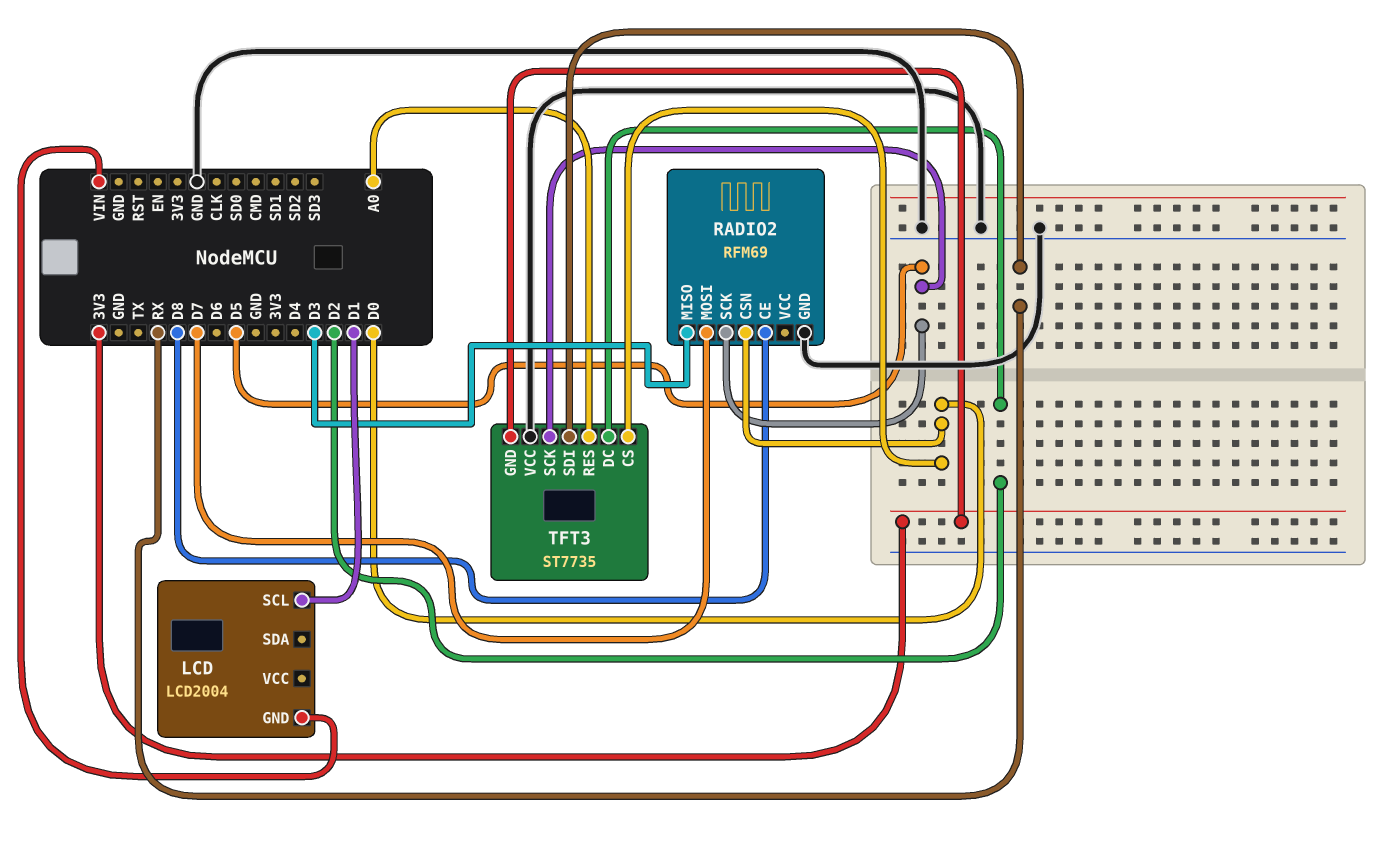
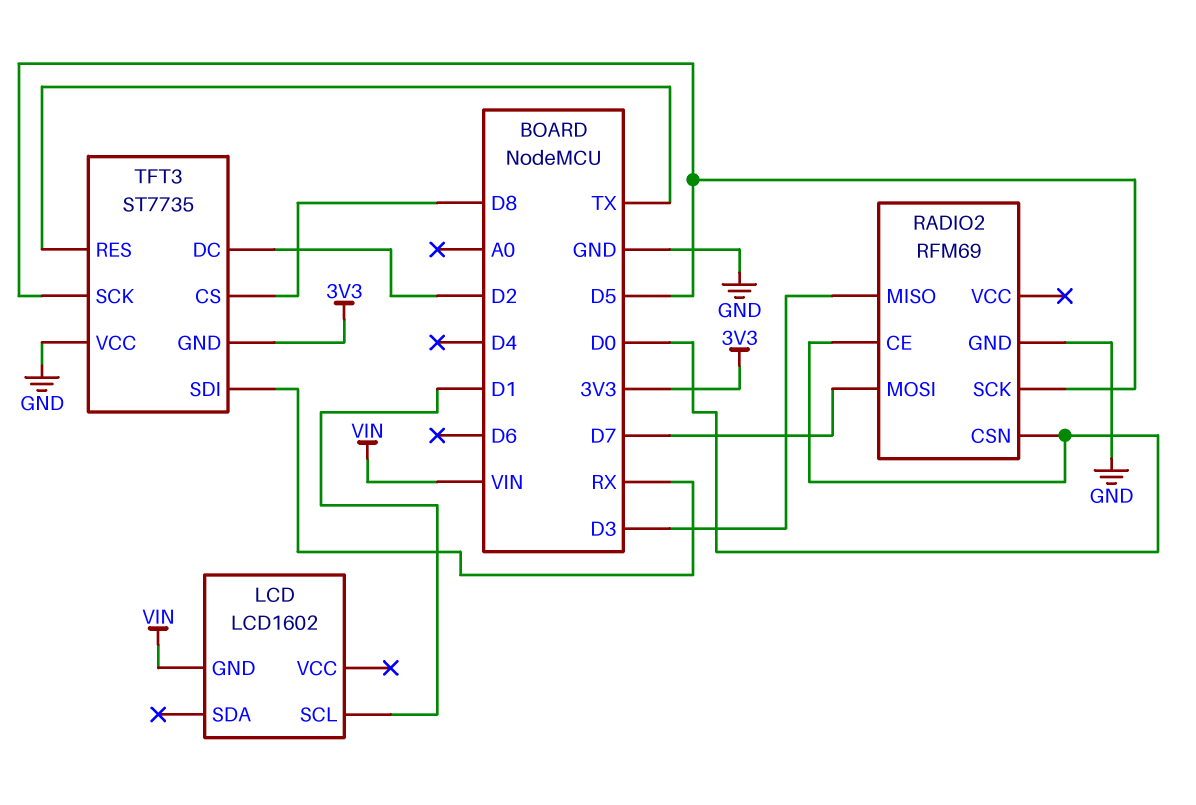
LCD: LCD2004 -> LCD1602
RADIO2 pin CE: D8 -> D0
TFT3 pin CS: D0 -> D8
TFT3 pin RES: A0 -> TX

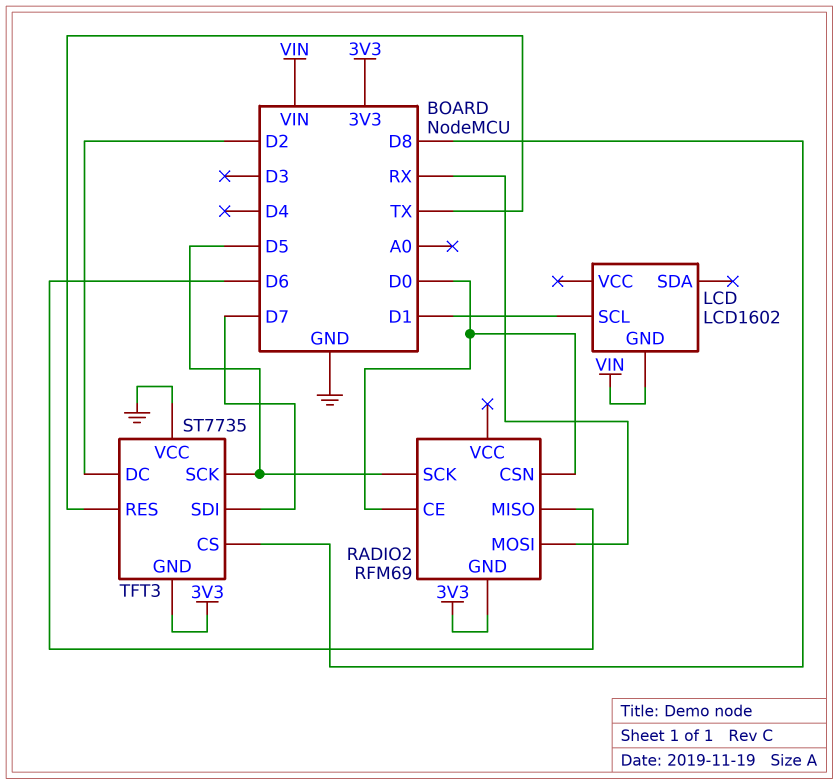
RADIO2 pin GND: GND -> 3V3
RADIO2 pin MISO: D3 -> D6
RADIO2 pin MOSI: D7 -> RX
TFT3 pin SDI: RX -> D7

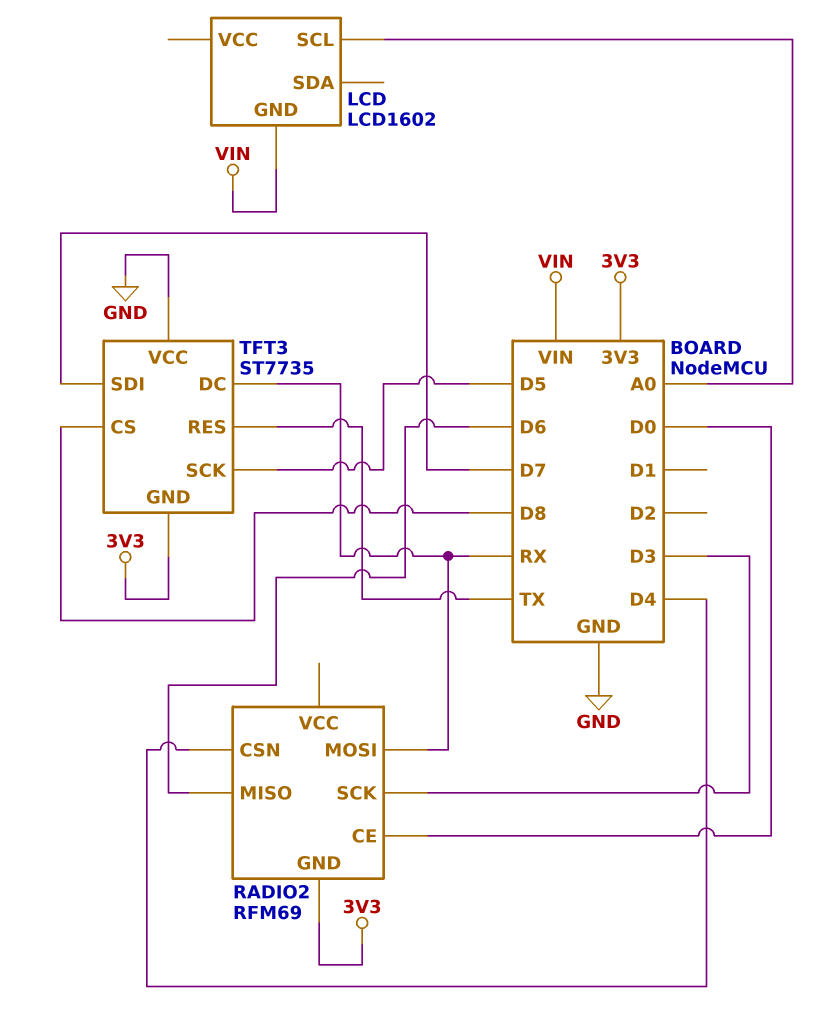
LCD pin SCL: D1 -> A0
RADIO2 pin CSN: D0 -> D4
RADIO2 pin SCK: D5 -> D3
TFT3 pin DC: D2 -> RX

